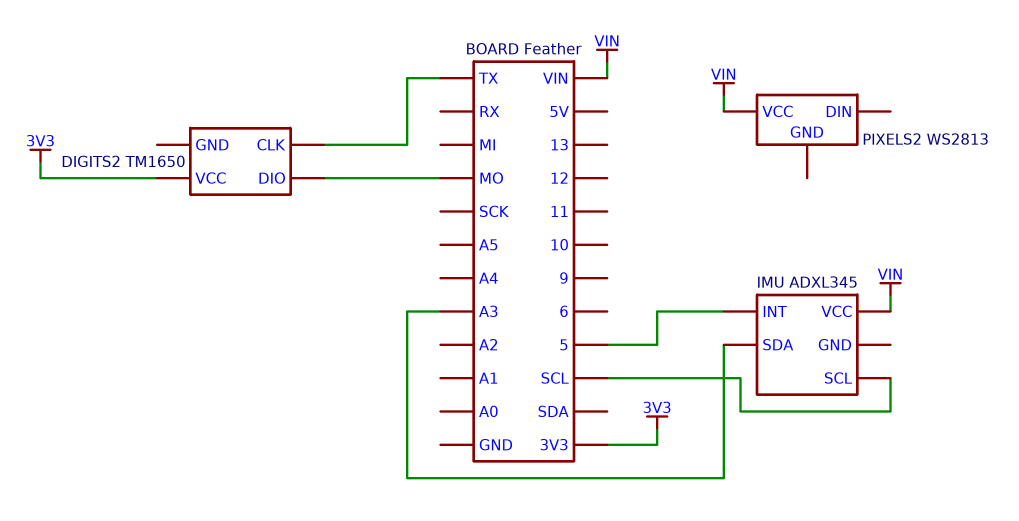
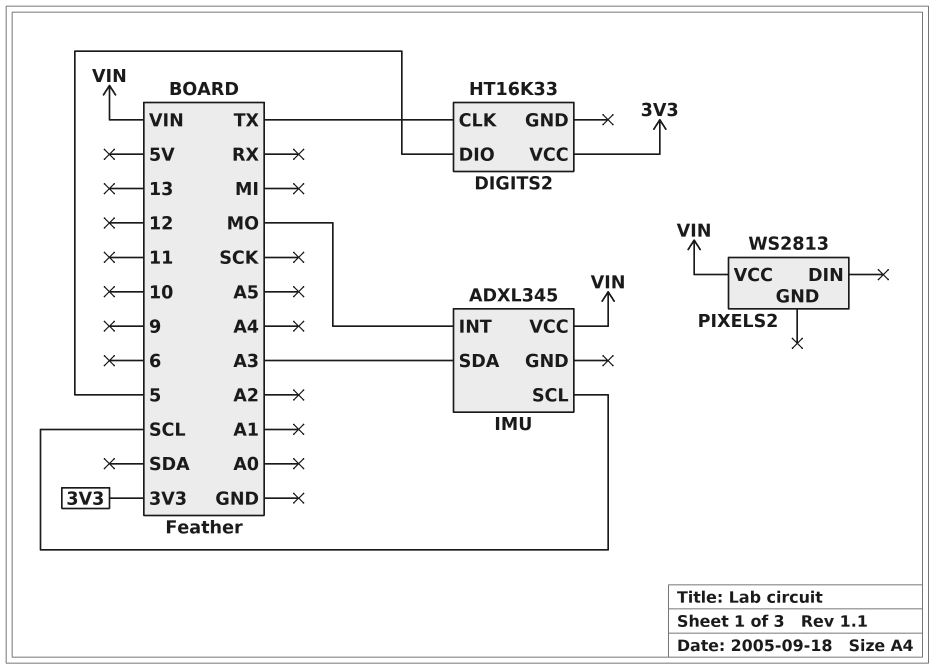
DIGITS2: TM1650 -> HT16K33
DIGITS2 pin DIO: MO -> 5
IMU pin INT: 5 -> MO

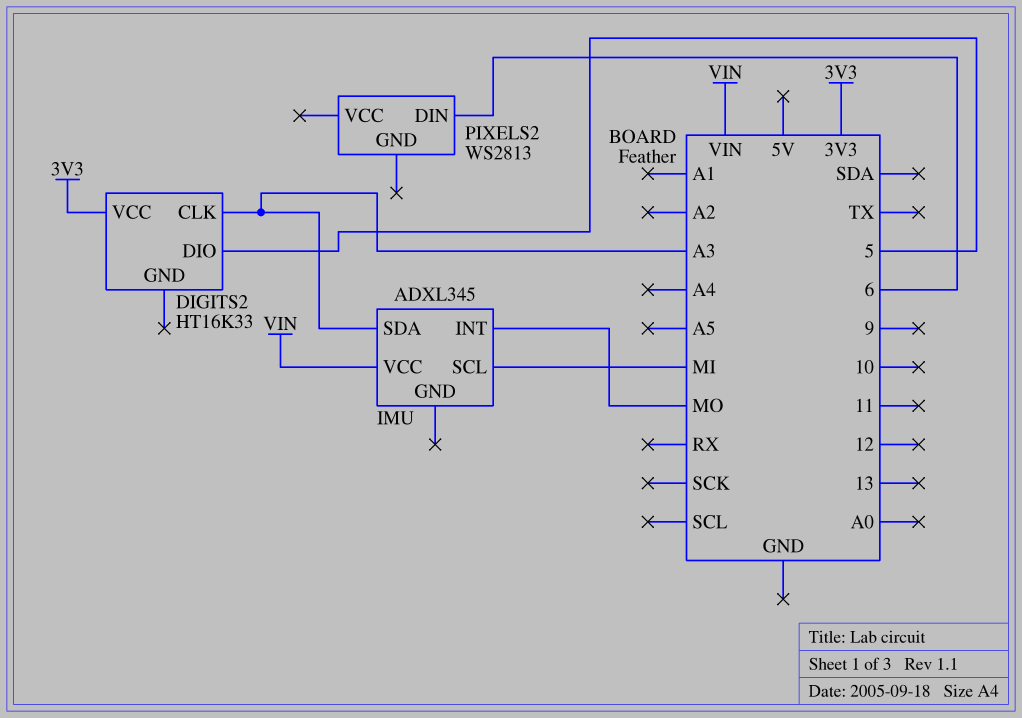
DIGITS2 pin CLK: TX -> A3
IMU pin SCL: SCL -> MI
PIXELS2 pin DIN: none -> 6
PIXELS2 pin VCC: VIN -> none

